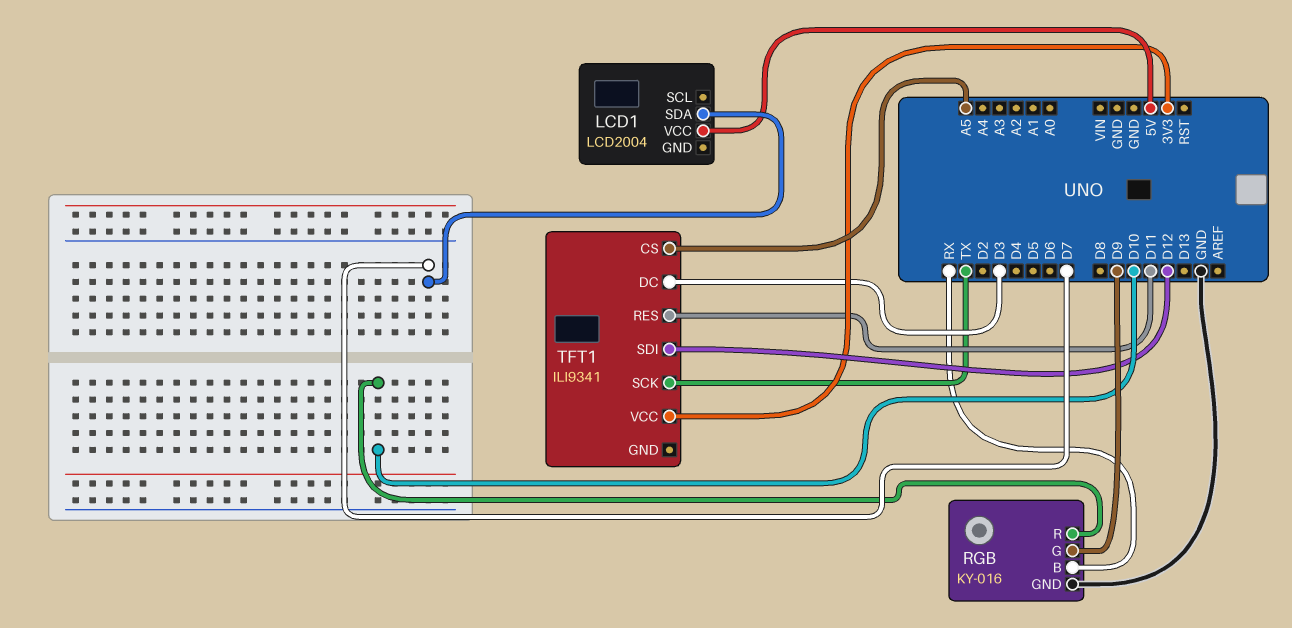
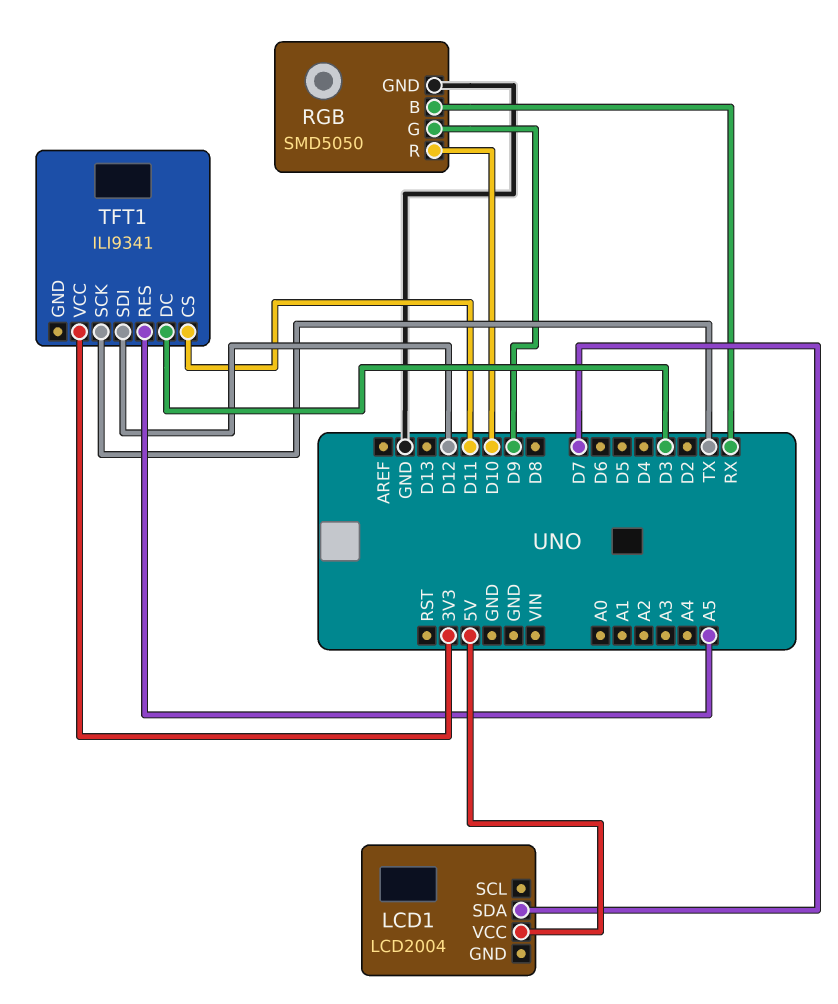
RGB: KY-016 -> SMD5050
TFT1 pin CS: A5 -> D11
TFT1 pin RES: D11 -> A5

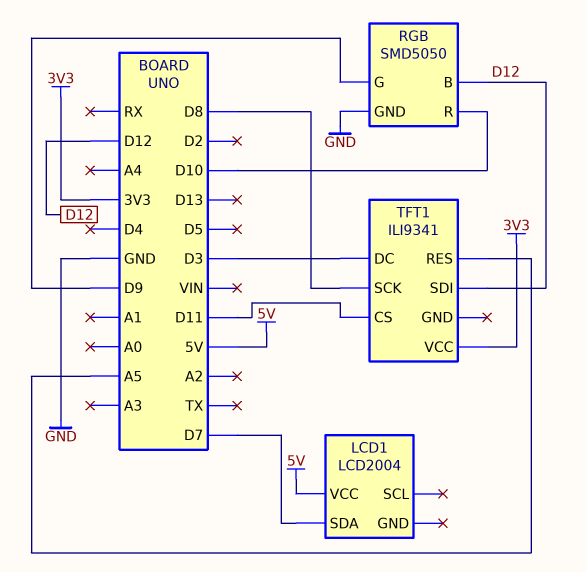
RGB pin B: RX -> D12
TFT1 pin SCK: TX -> D8

